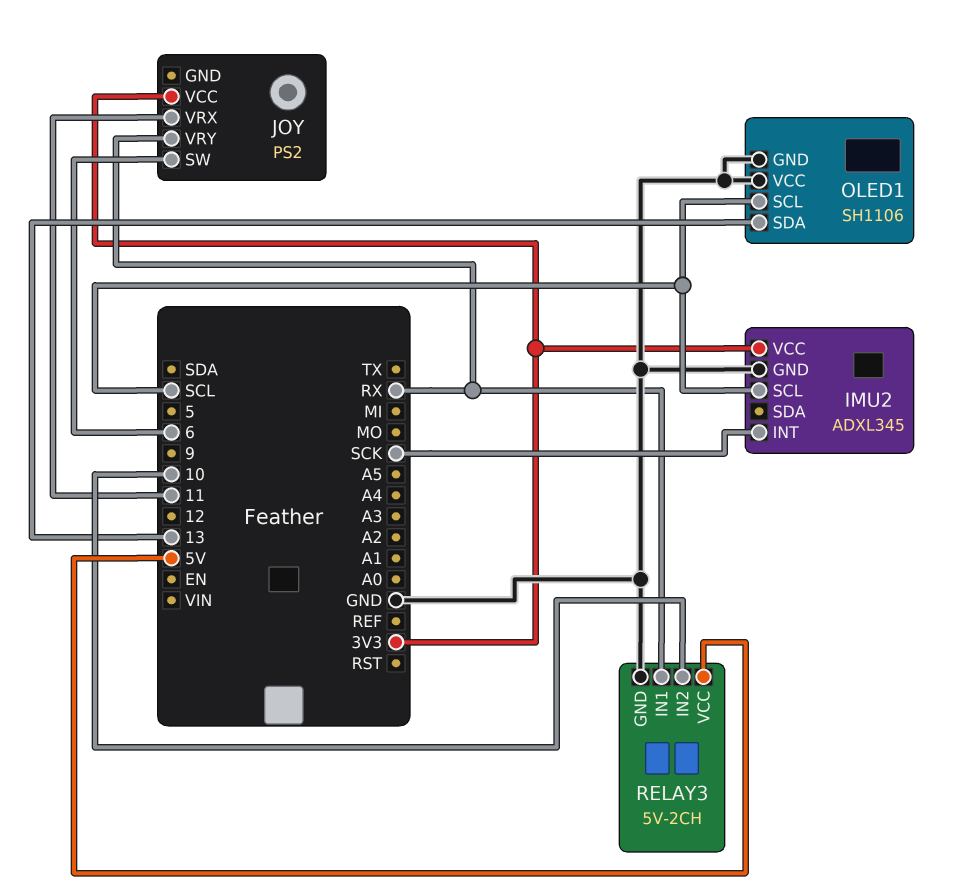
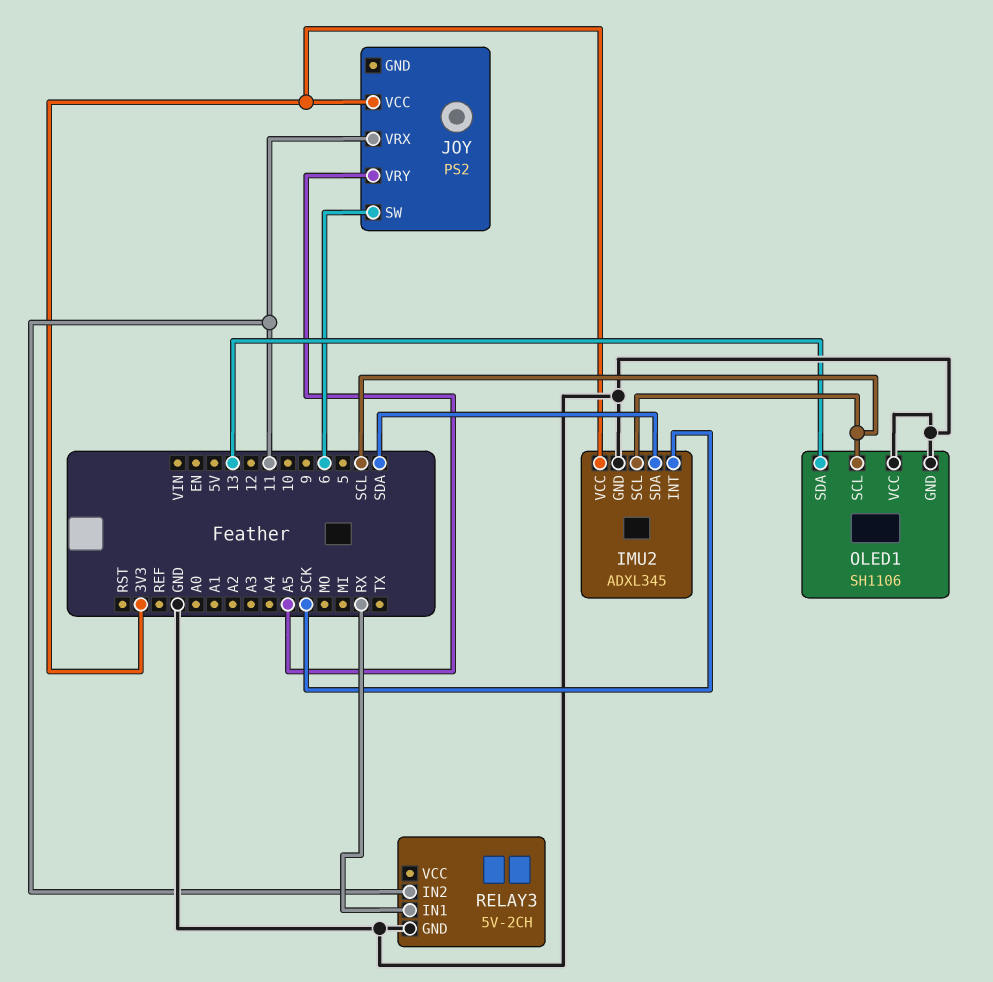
IMU2 pin SDA: none -> SDA
JOY pin VRY: RX -> A5
RELAY3 pin IN2: 10 -> 11
RELAY3 pin VCC: 5V -> none

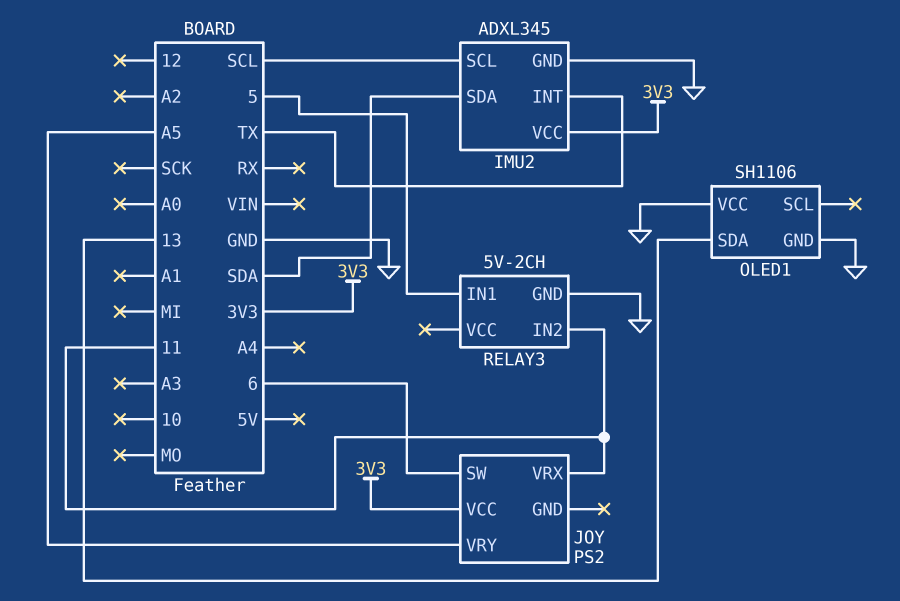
IMU2 pin INT: SCK -> TX
OLED1 pin SCL: SCL -> none
RELAY3 pin IN1: RX -> 5

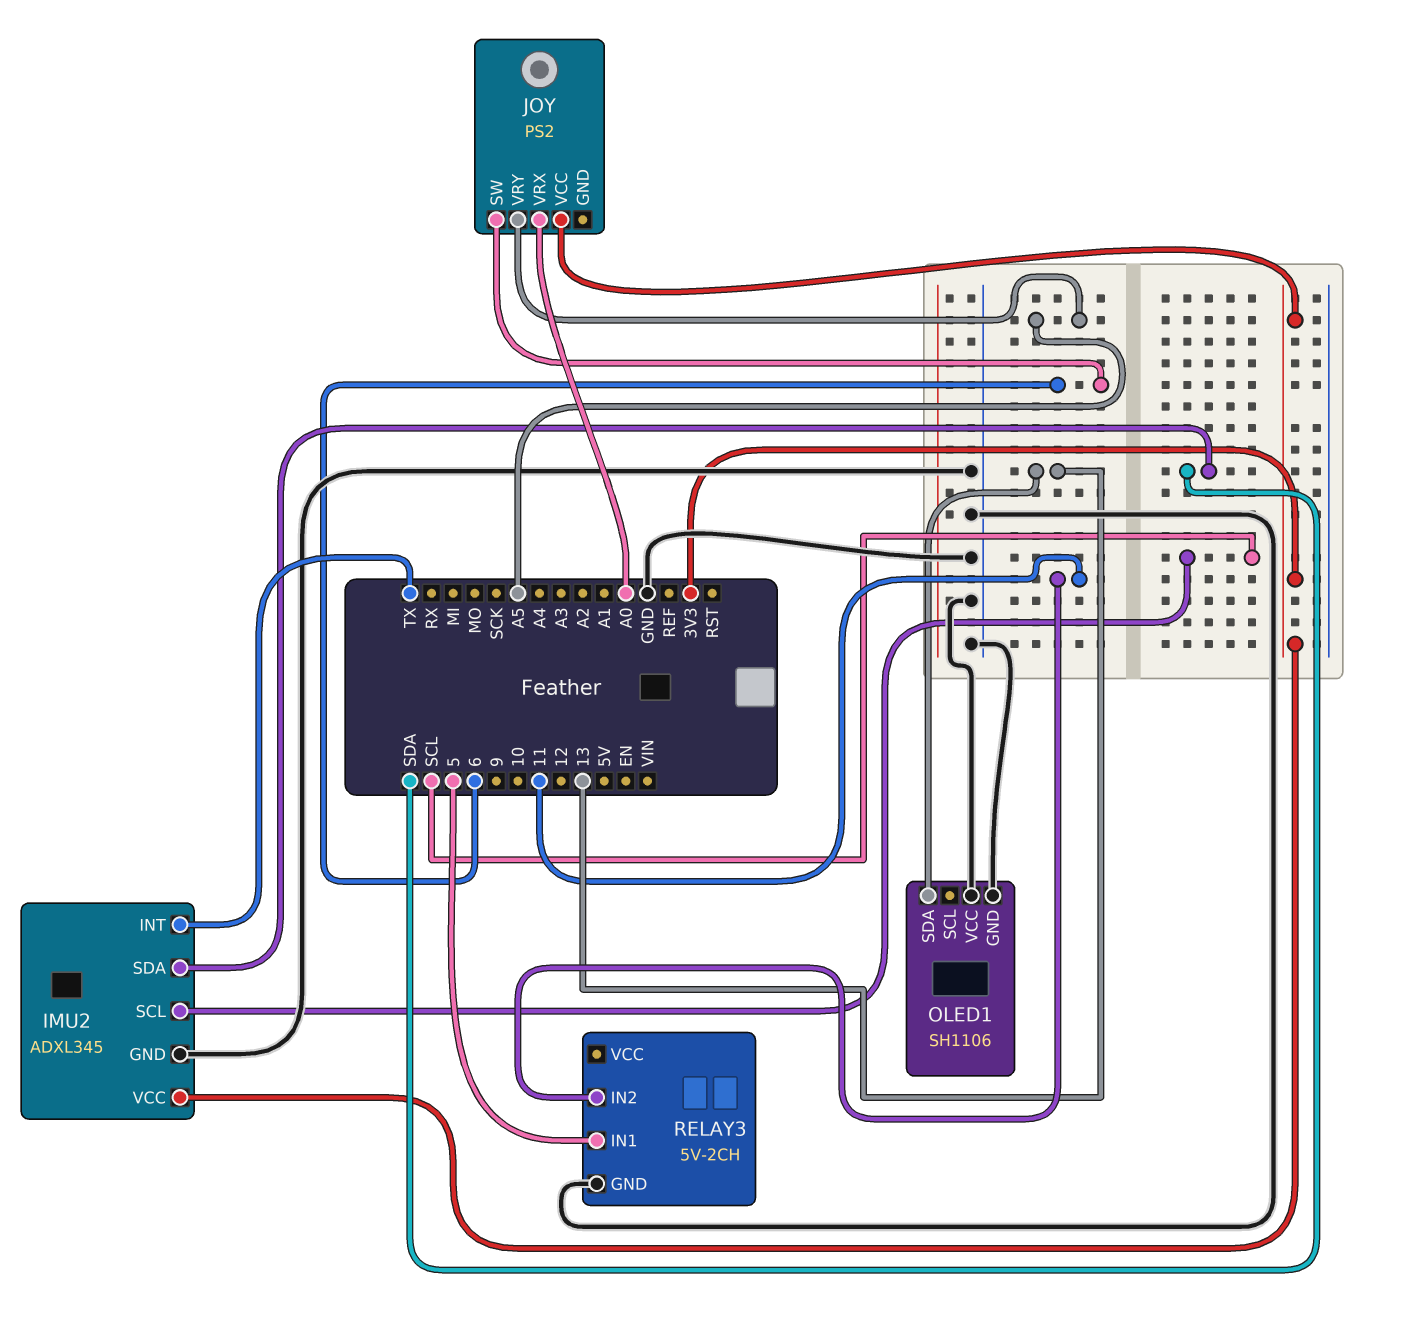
JOY pin VRX: 11 -> A0

